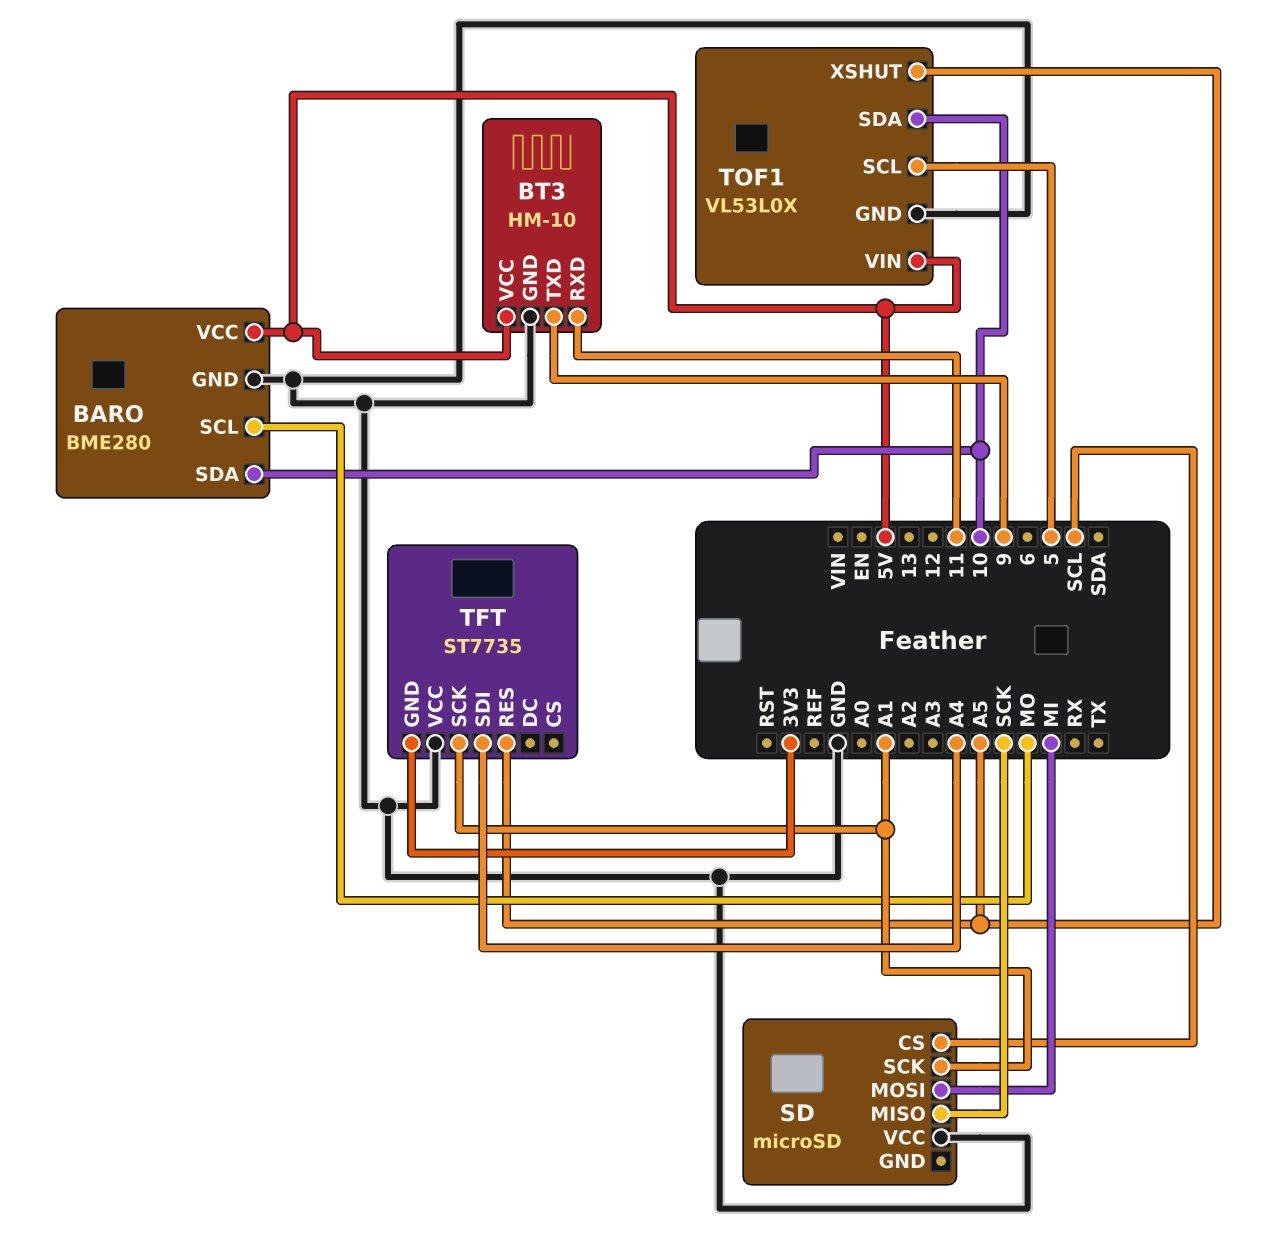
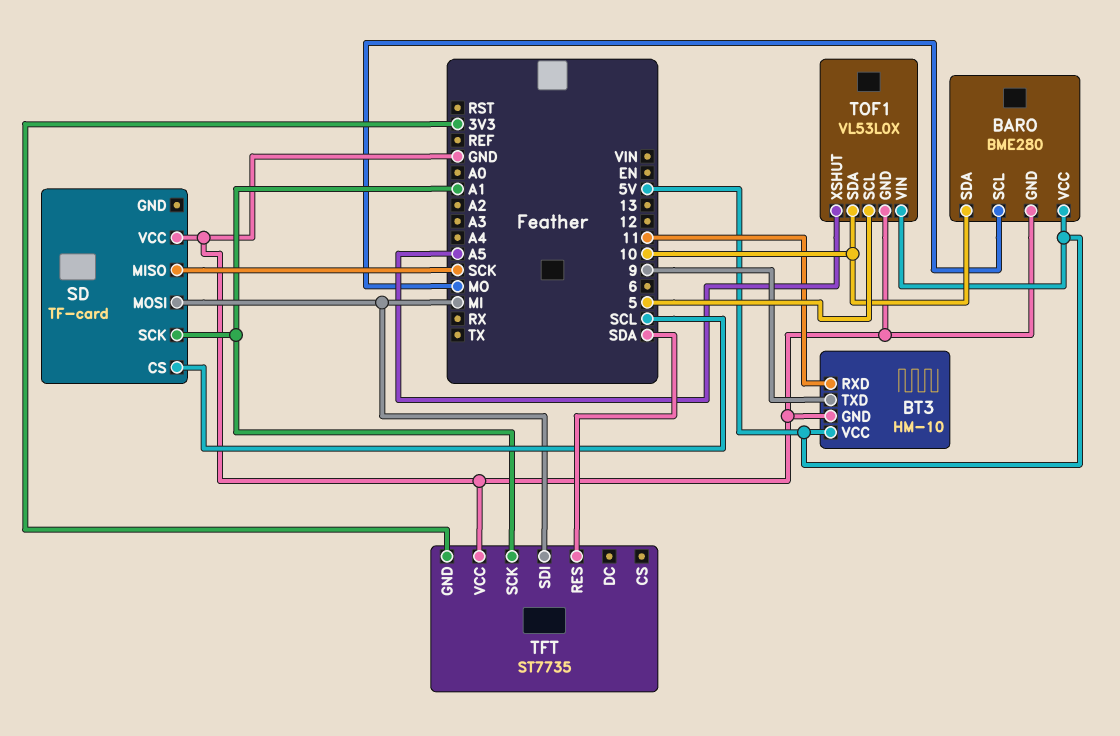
SD: microSD -> TF-card
TFT pin RES: A5 -> SDA
TFT pin SDI: A4 -> MI

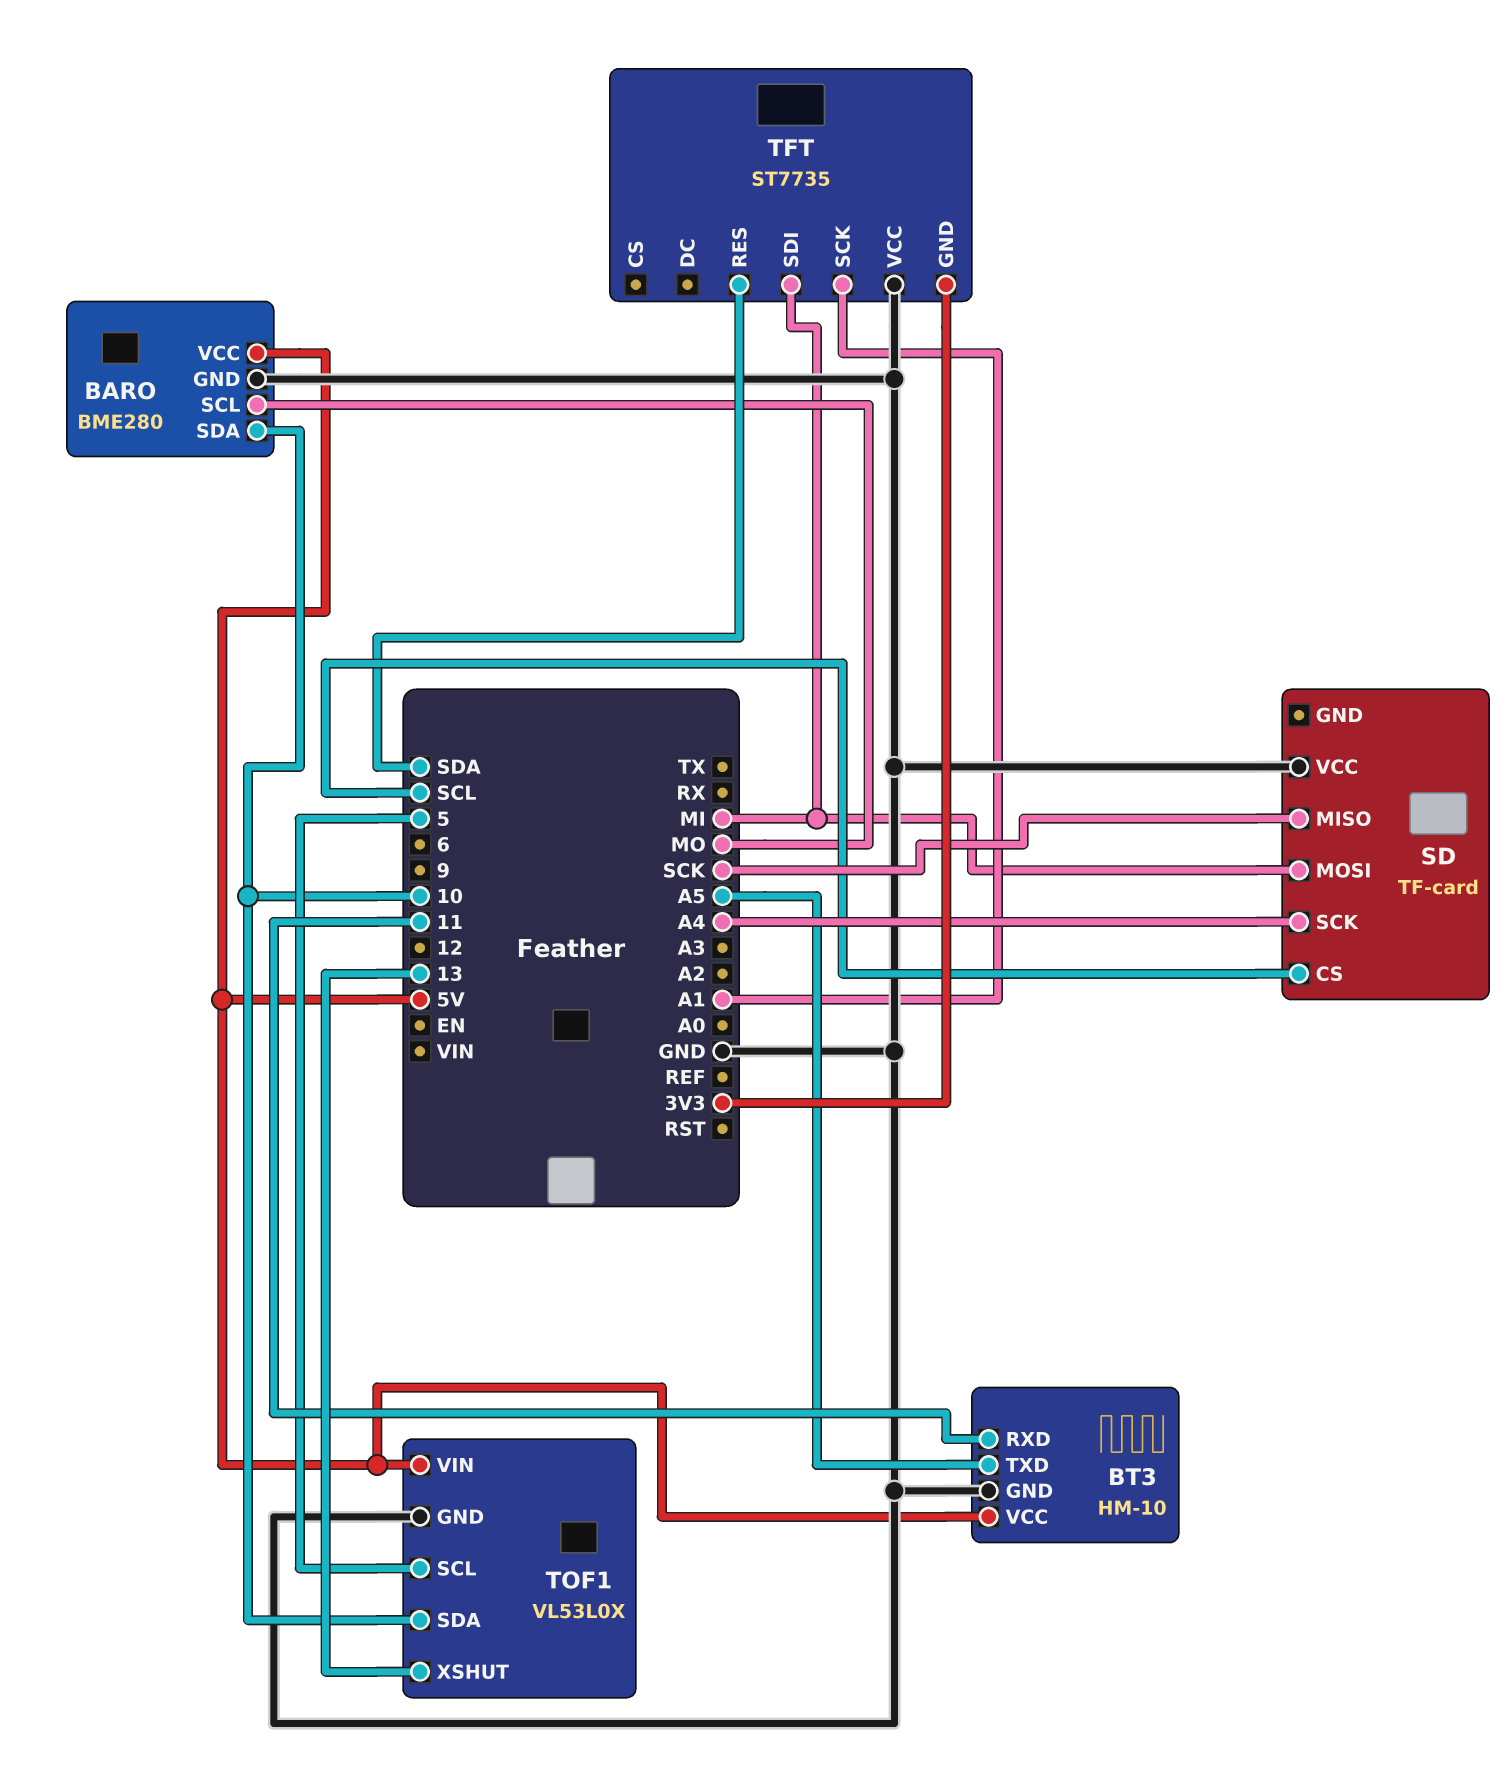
BT3 pin TXD: 9 -> A5
SD pin SCK: A1 -> A4
TOF1 pin XSHUT: A5 -> 13

